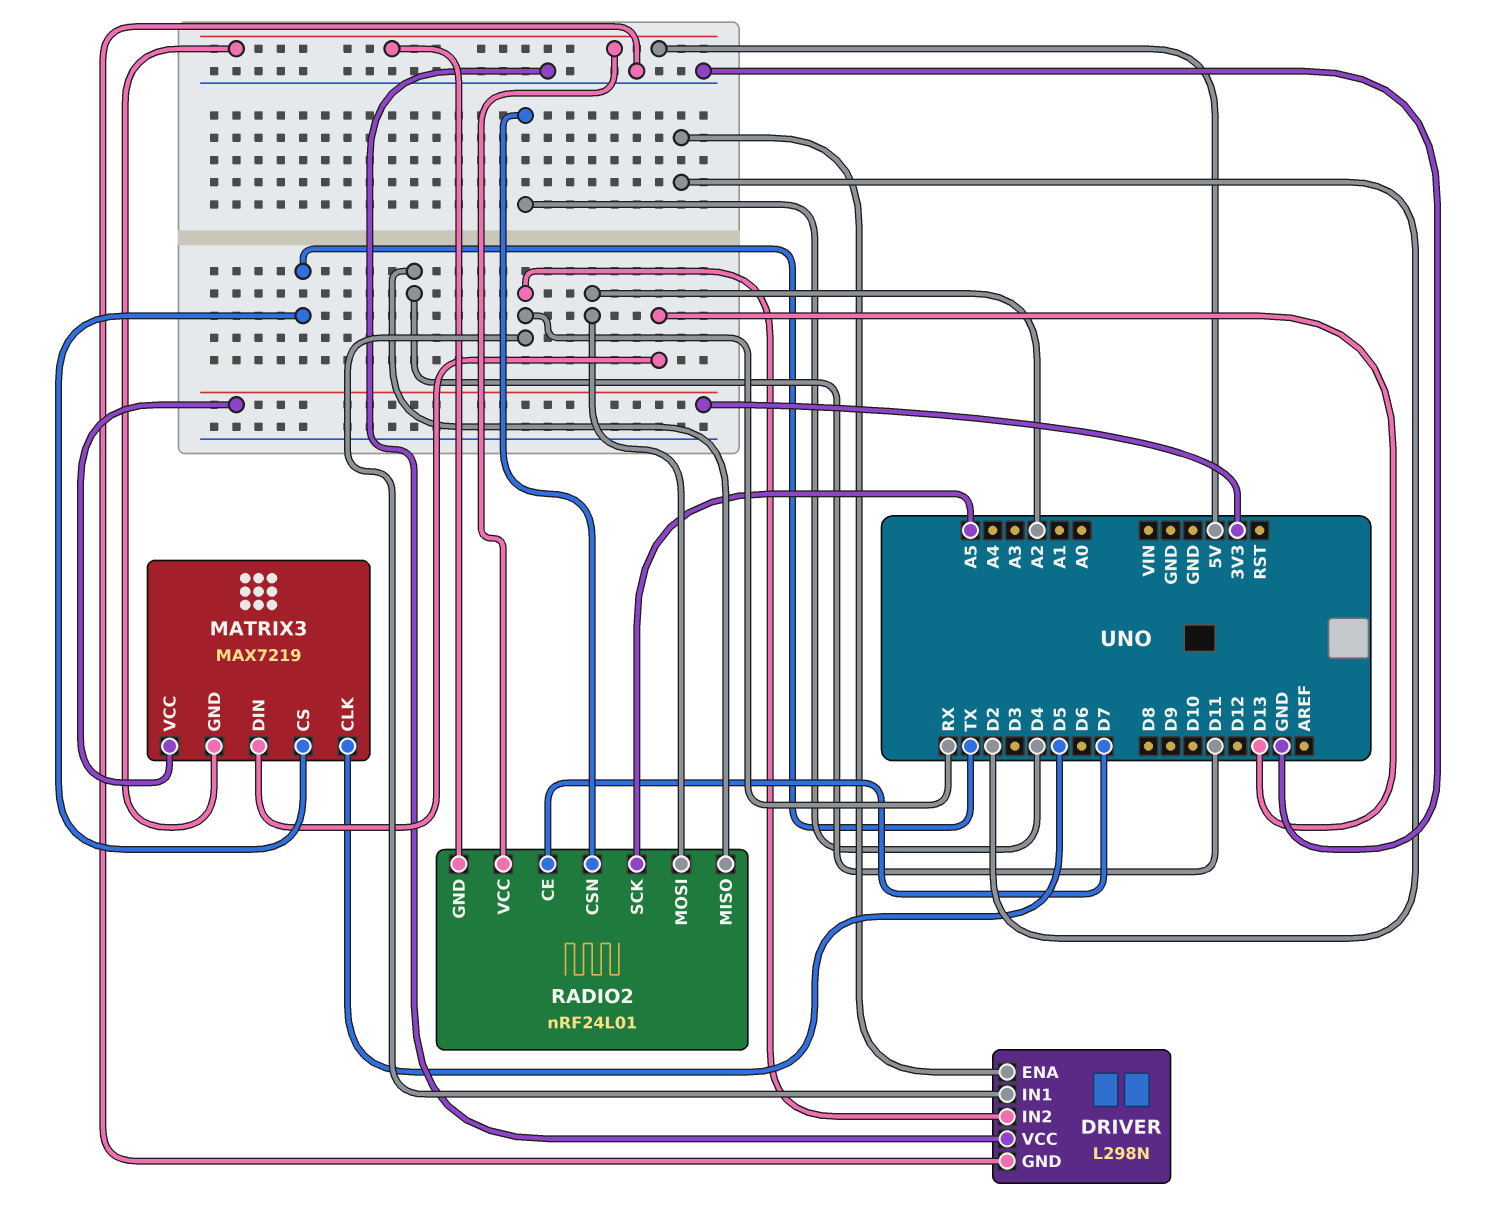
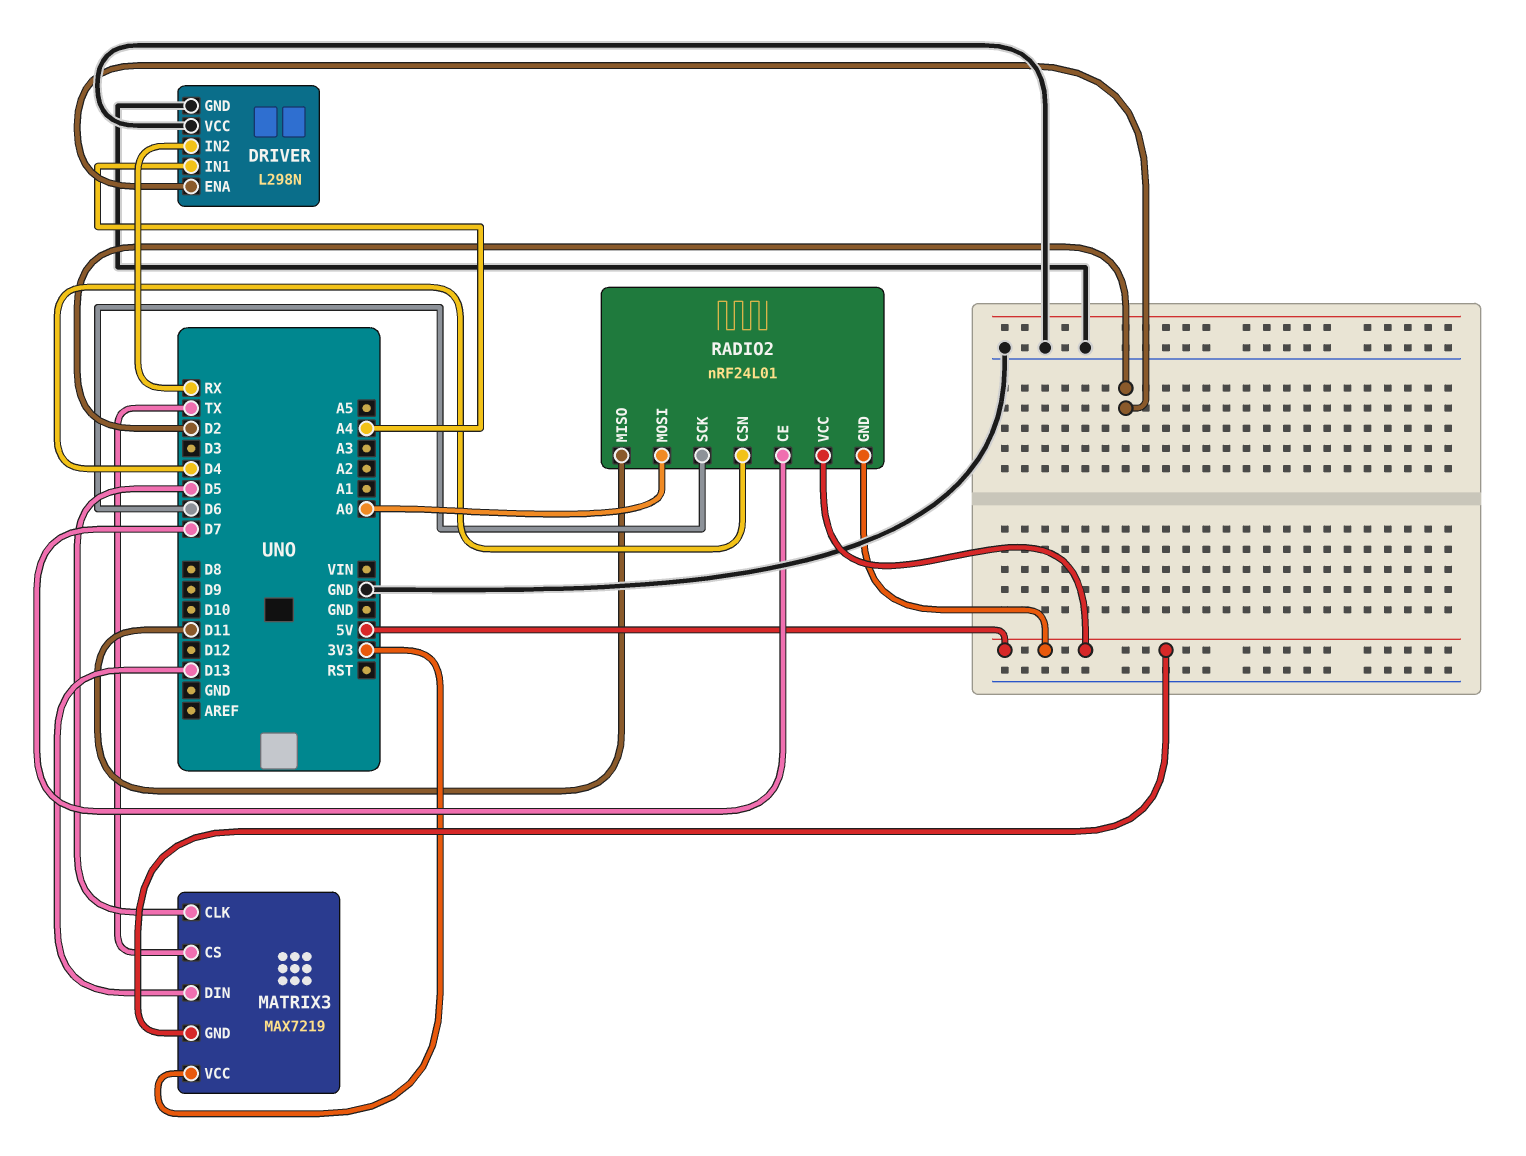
DRIVER pin IN1: RX -> A4
RADIO2 pin MOSI: A2 -> A0
RADIO2 pin SCK: A5 -> D6

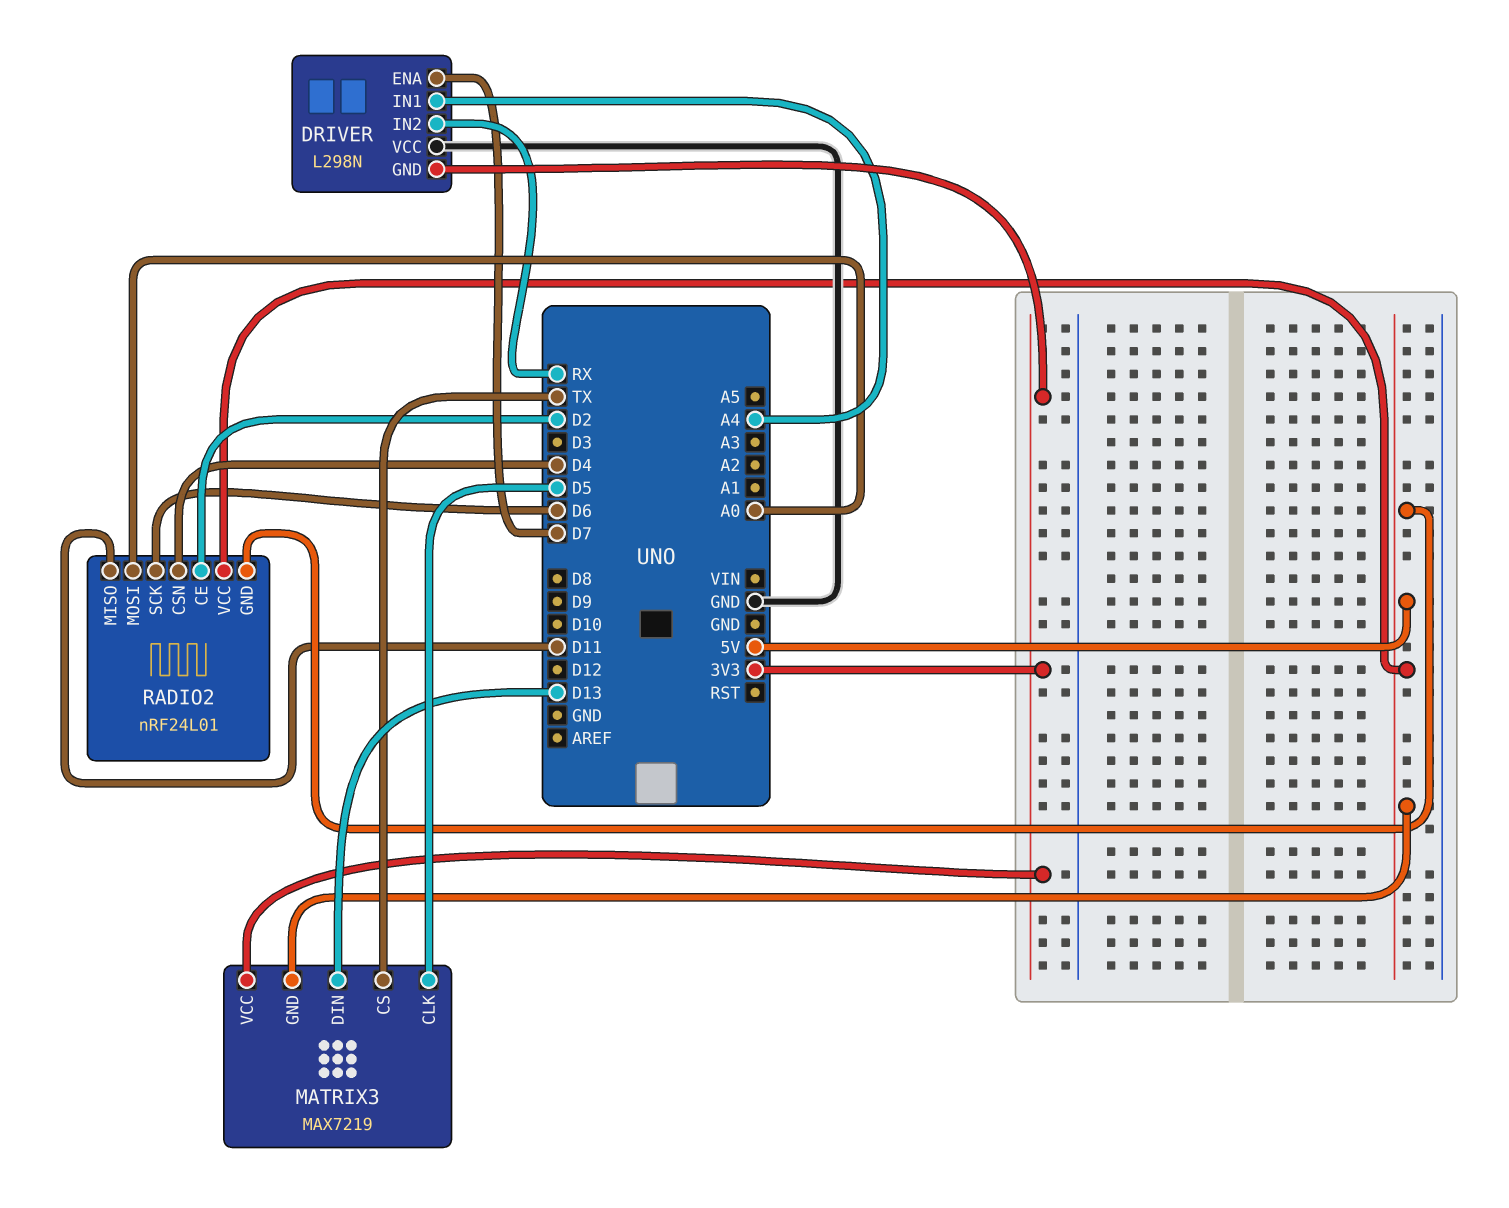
DRIVER pin ENA: D2 -> D7
DRIVER pin GND: GND -> 3V3
RADIO2 pin CE: D7 -> D2

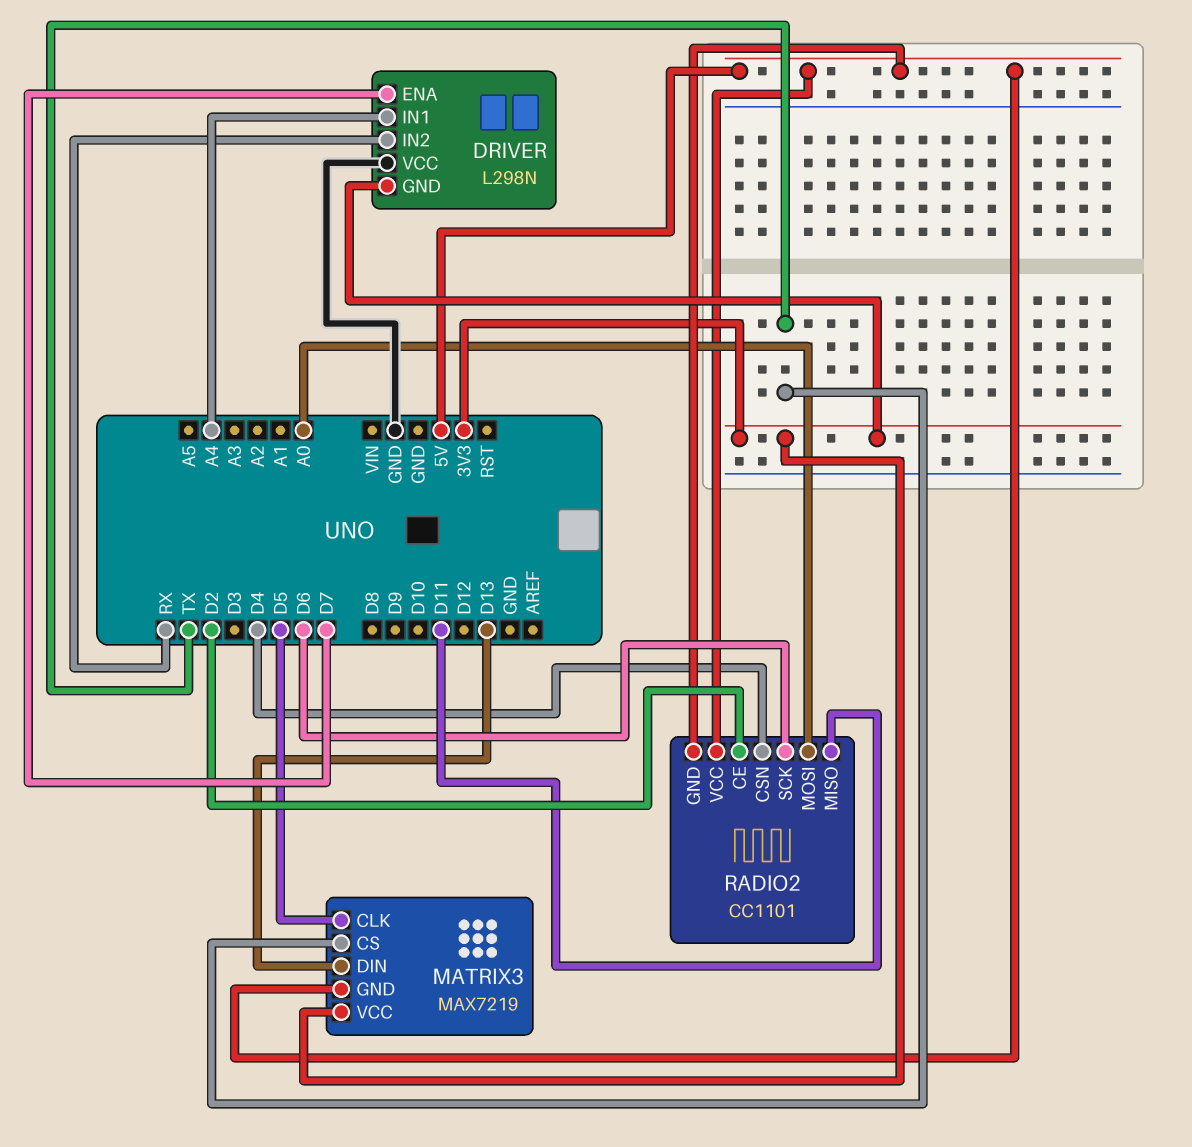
RADIO2: nRF24L01 -> CC1101

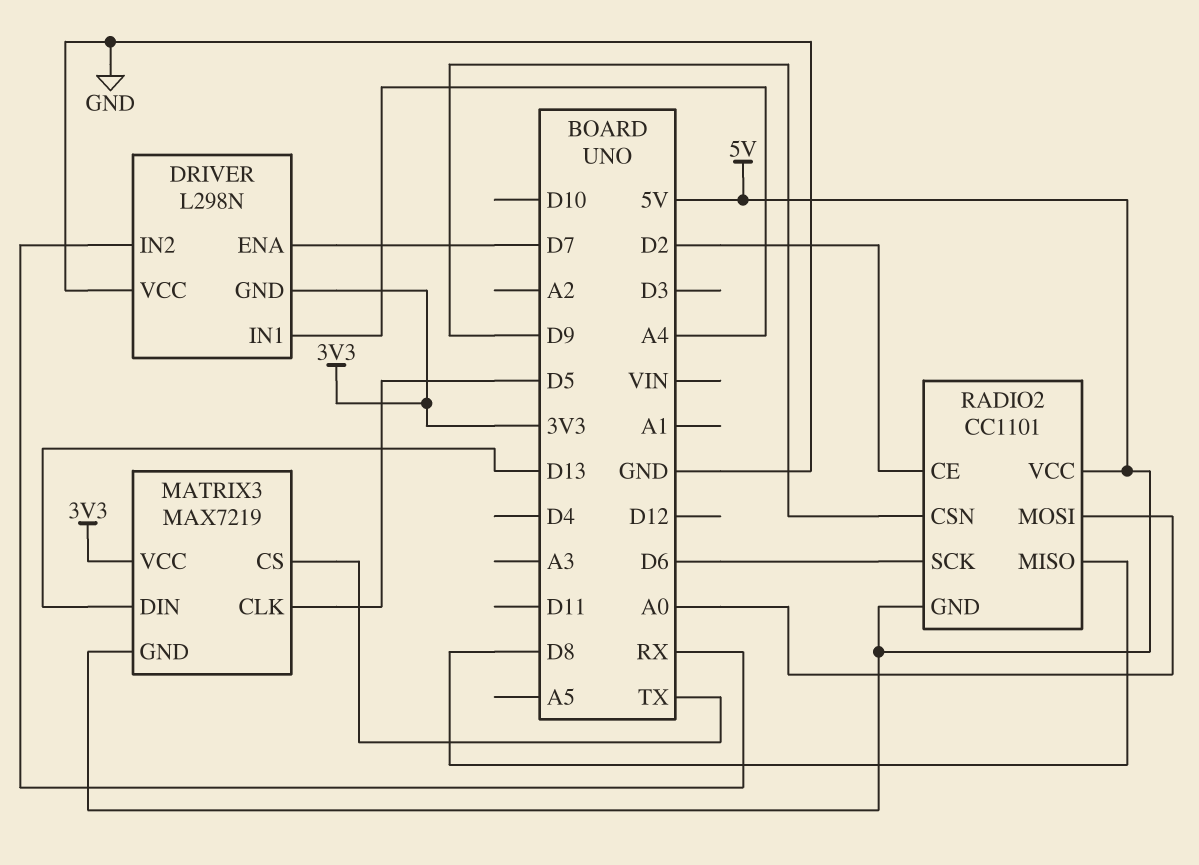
RADIO2 pin CSN: D4 -> D9
RADIO2 pin MISO: D11 -> D8

